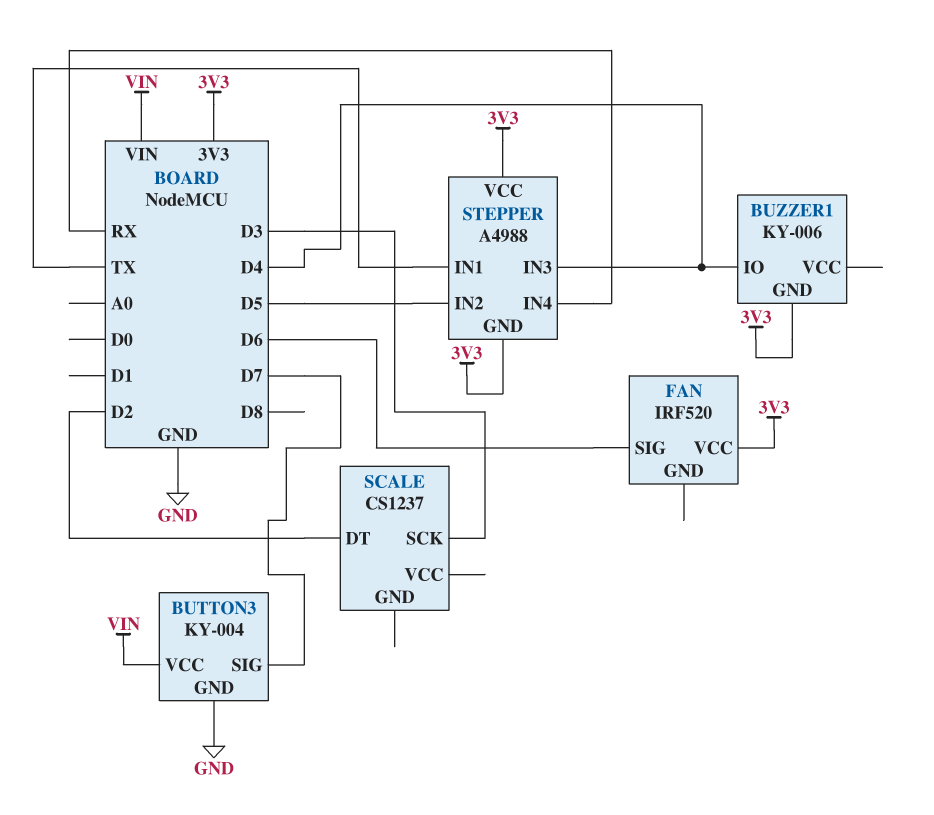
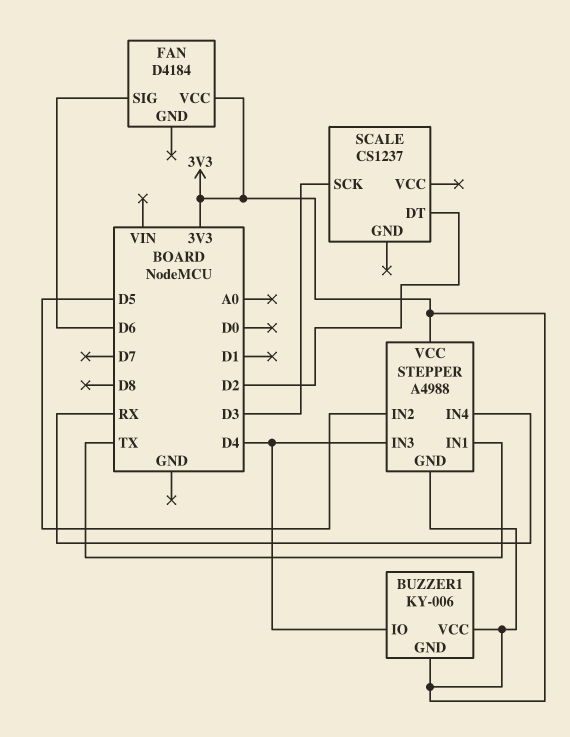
BUTTON3: KY-004 -> none
BUTTON3 pin GND: GND -> none
BUTTON3 pin SIG: D7 -> none
BUTTON3 pin VCC: VIN -> none
BUZZER1 pin VCC: none -> 3V3
FAN: IRF520 -> D4184

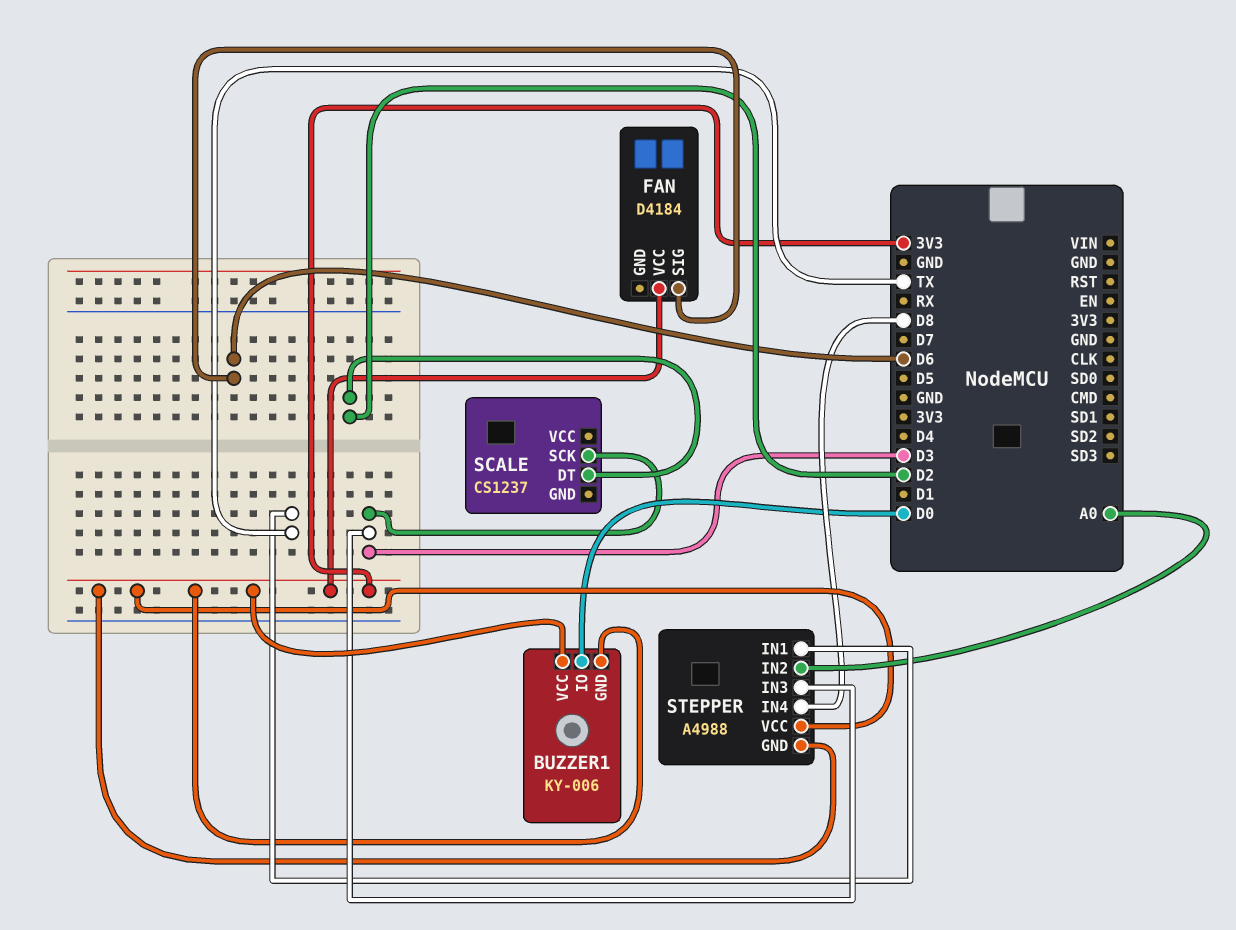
BUZZER1 pin IO: D4 -> D0
STEPPER pin IN2: D5 -> A0
STEPPER pin IN3: D4 -> D3
STEPPER pin IN4: RX -> D8

